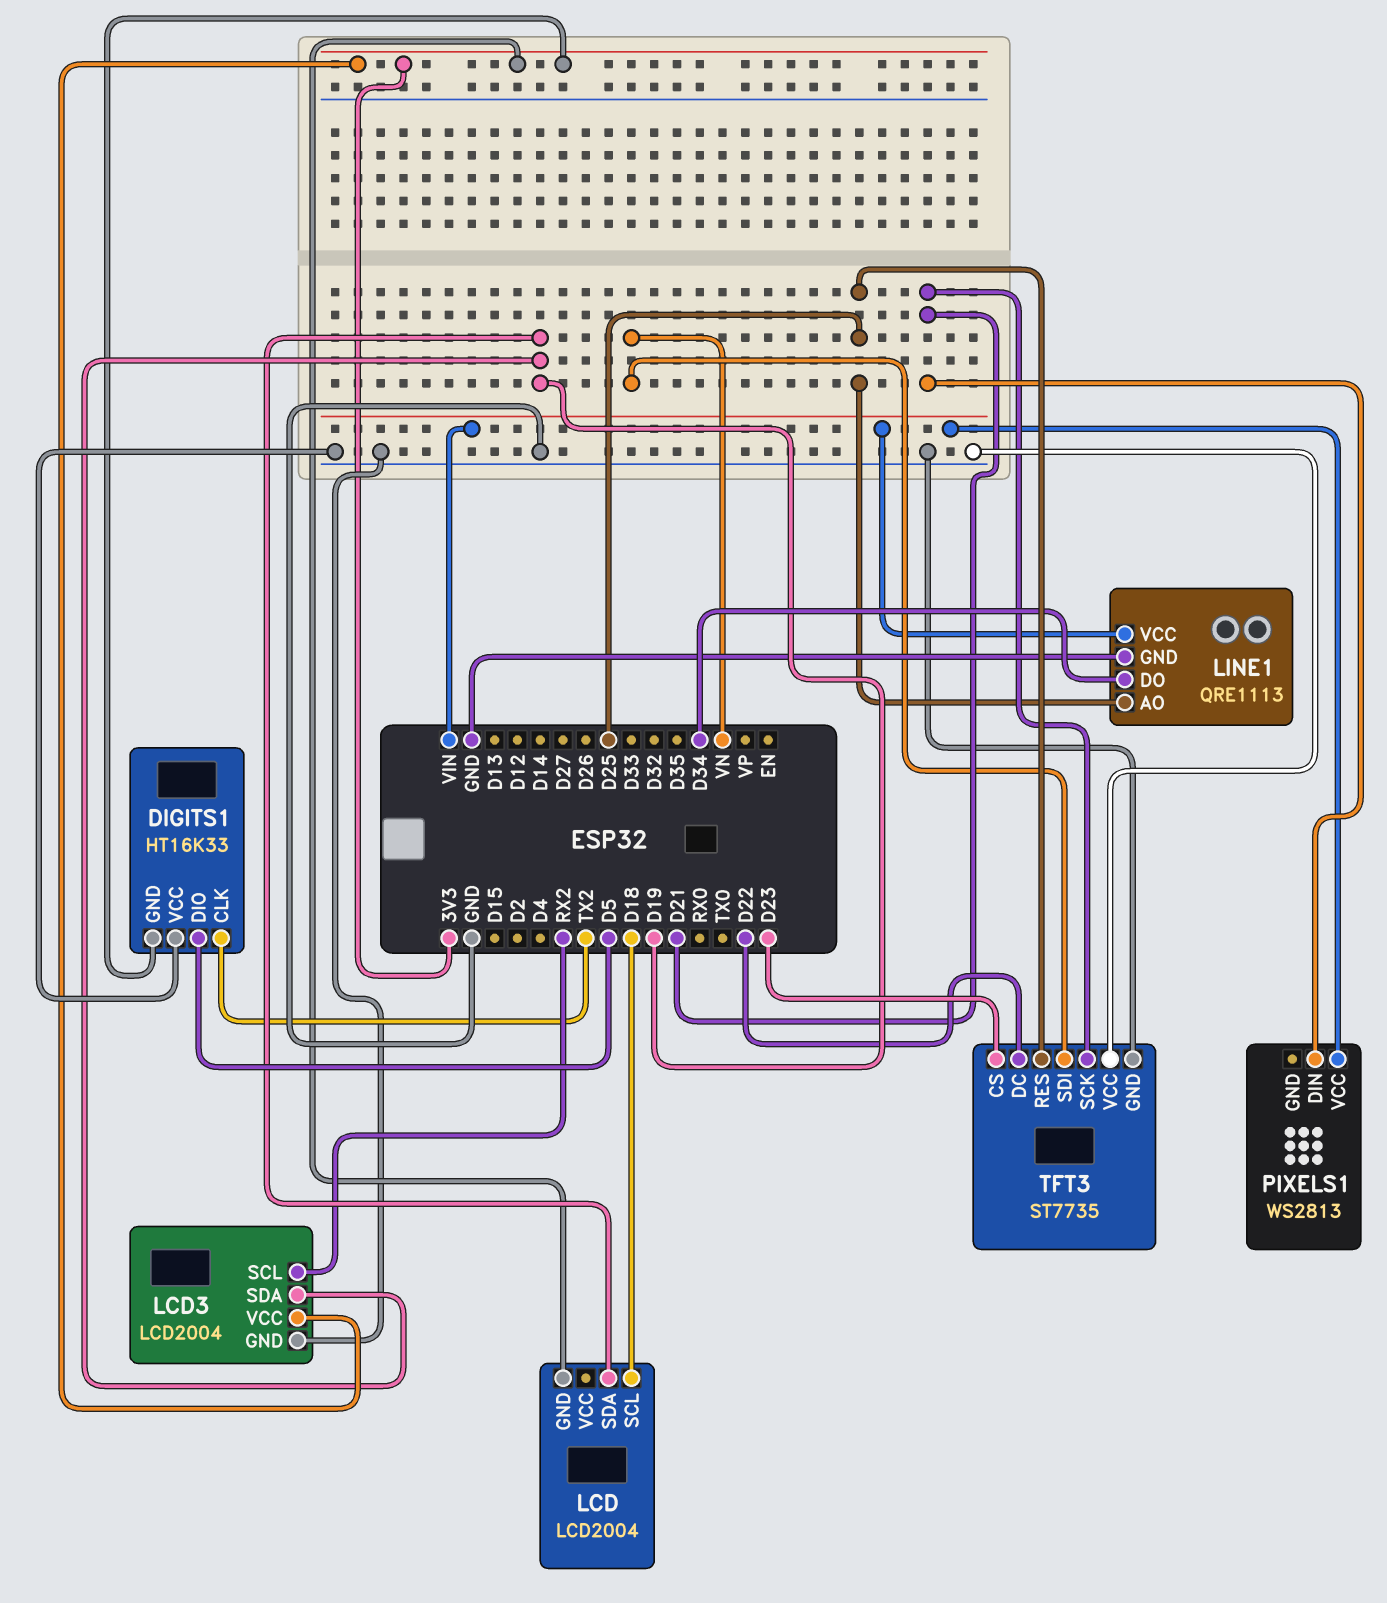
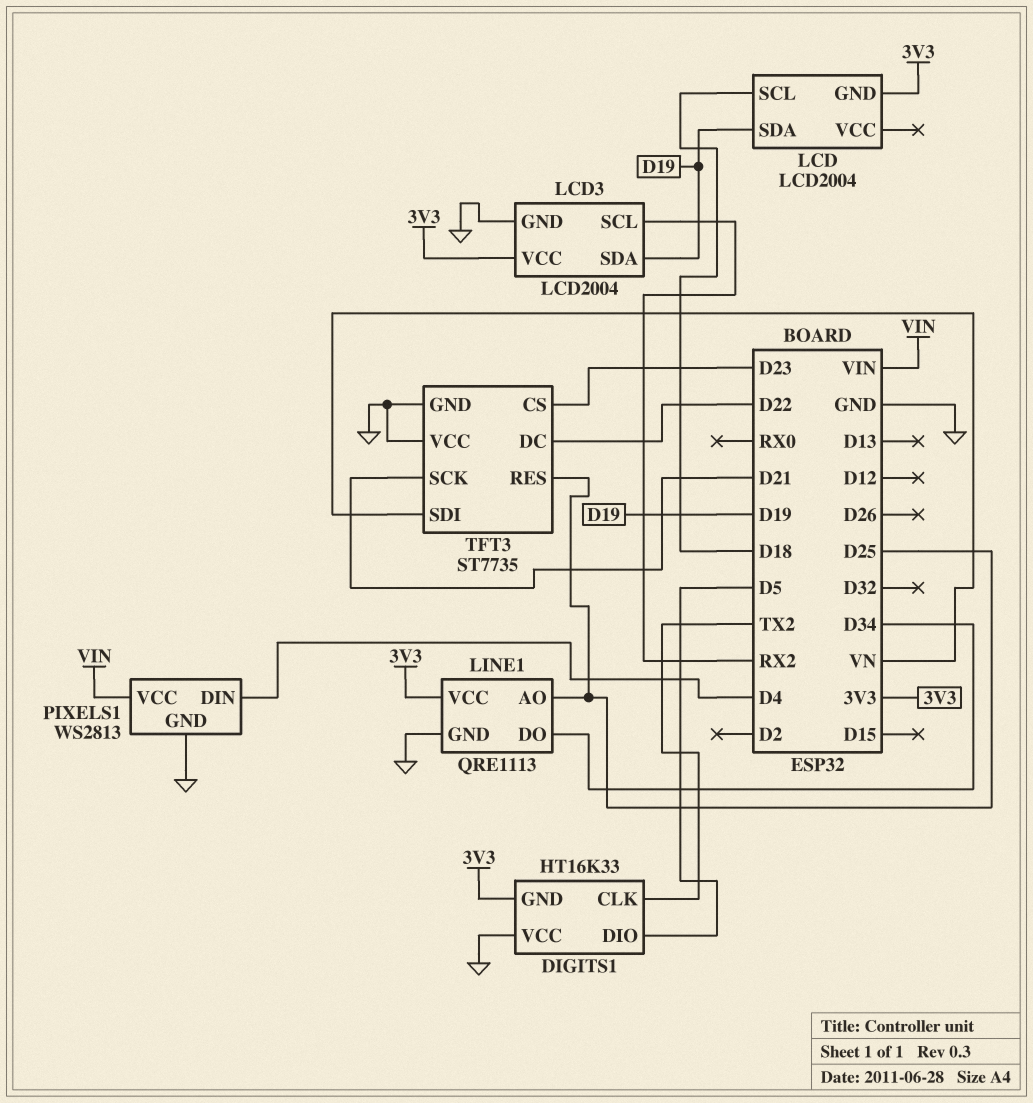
LINE1 pin VCC: VIN -> 3V3
PIXELS1 pin DIN: D21 -> D4
PIXELS1 pin GND: none -> GND

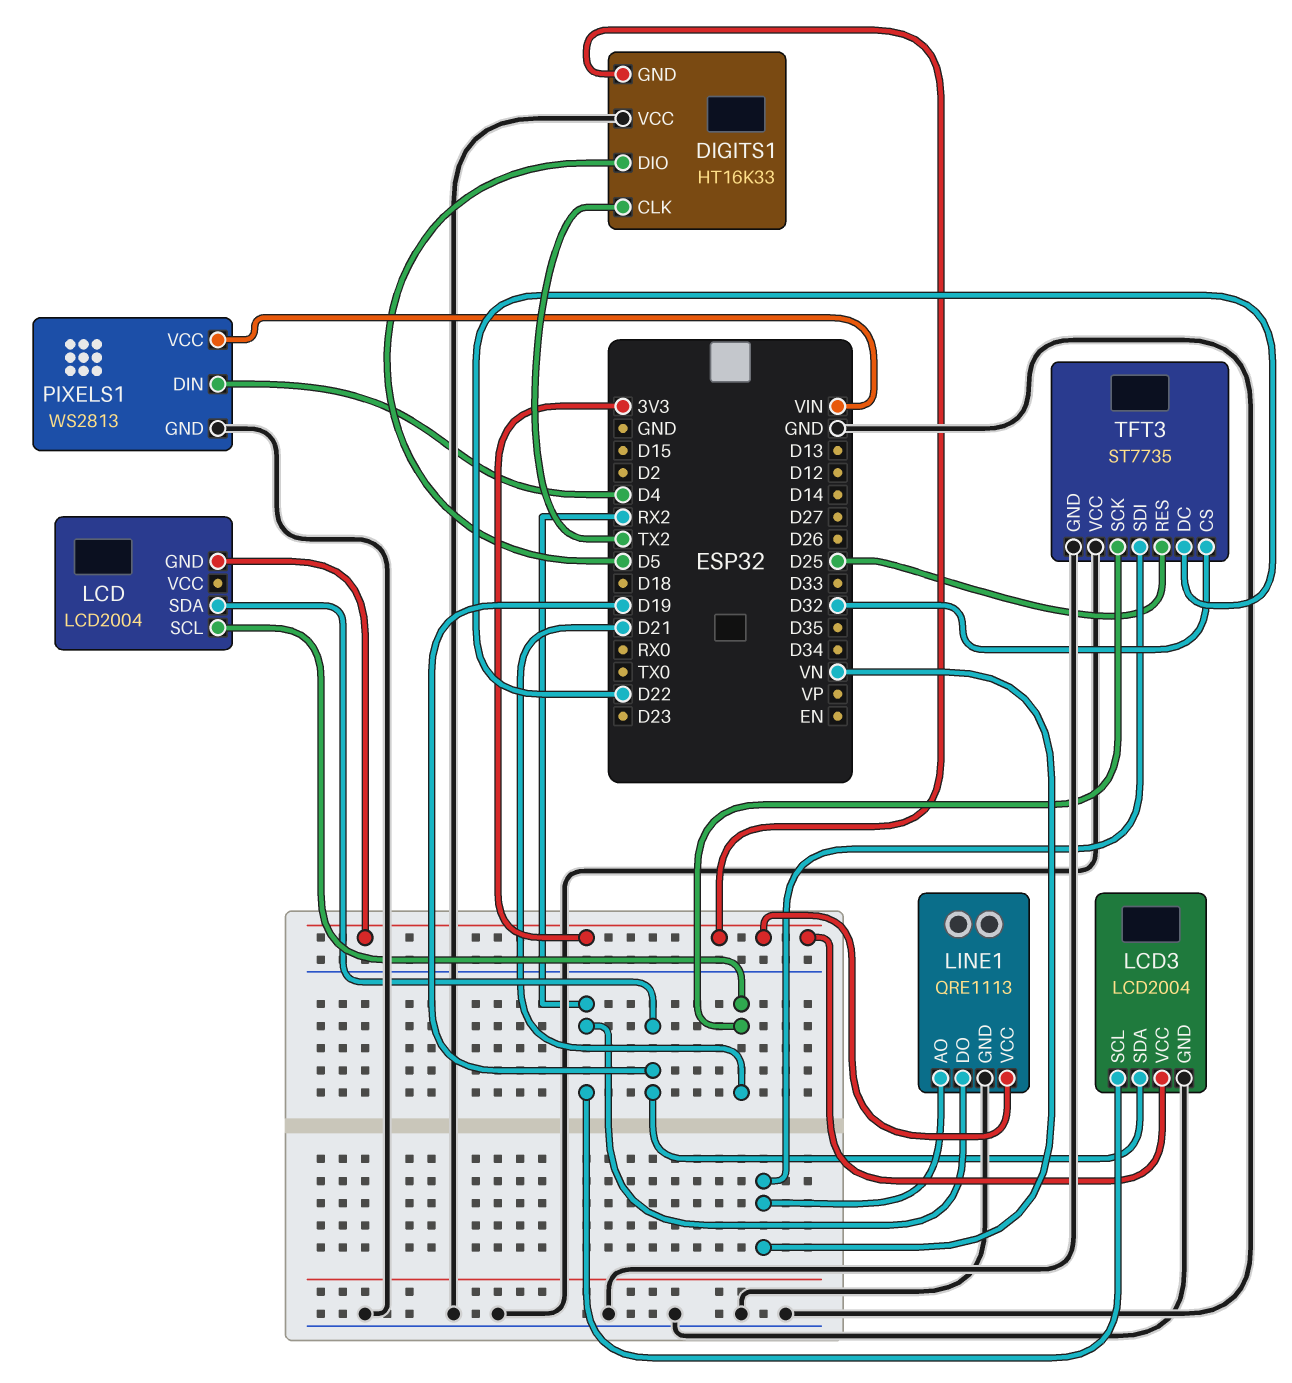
LCD pin SCL: D18 -> D21
LINE1 pin AO: D25 -> VN
LINE1 pin DO: D34 -> RX2
TFT3 pin CS: D23 -> D32

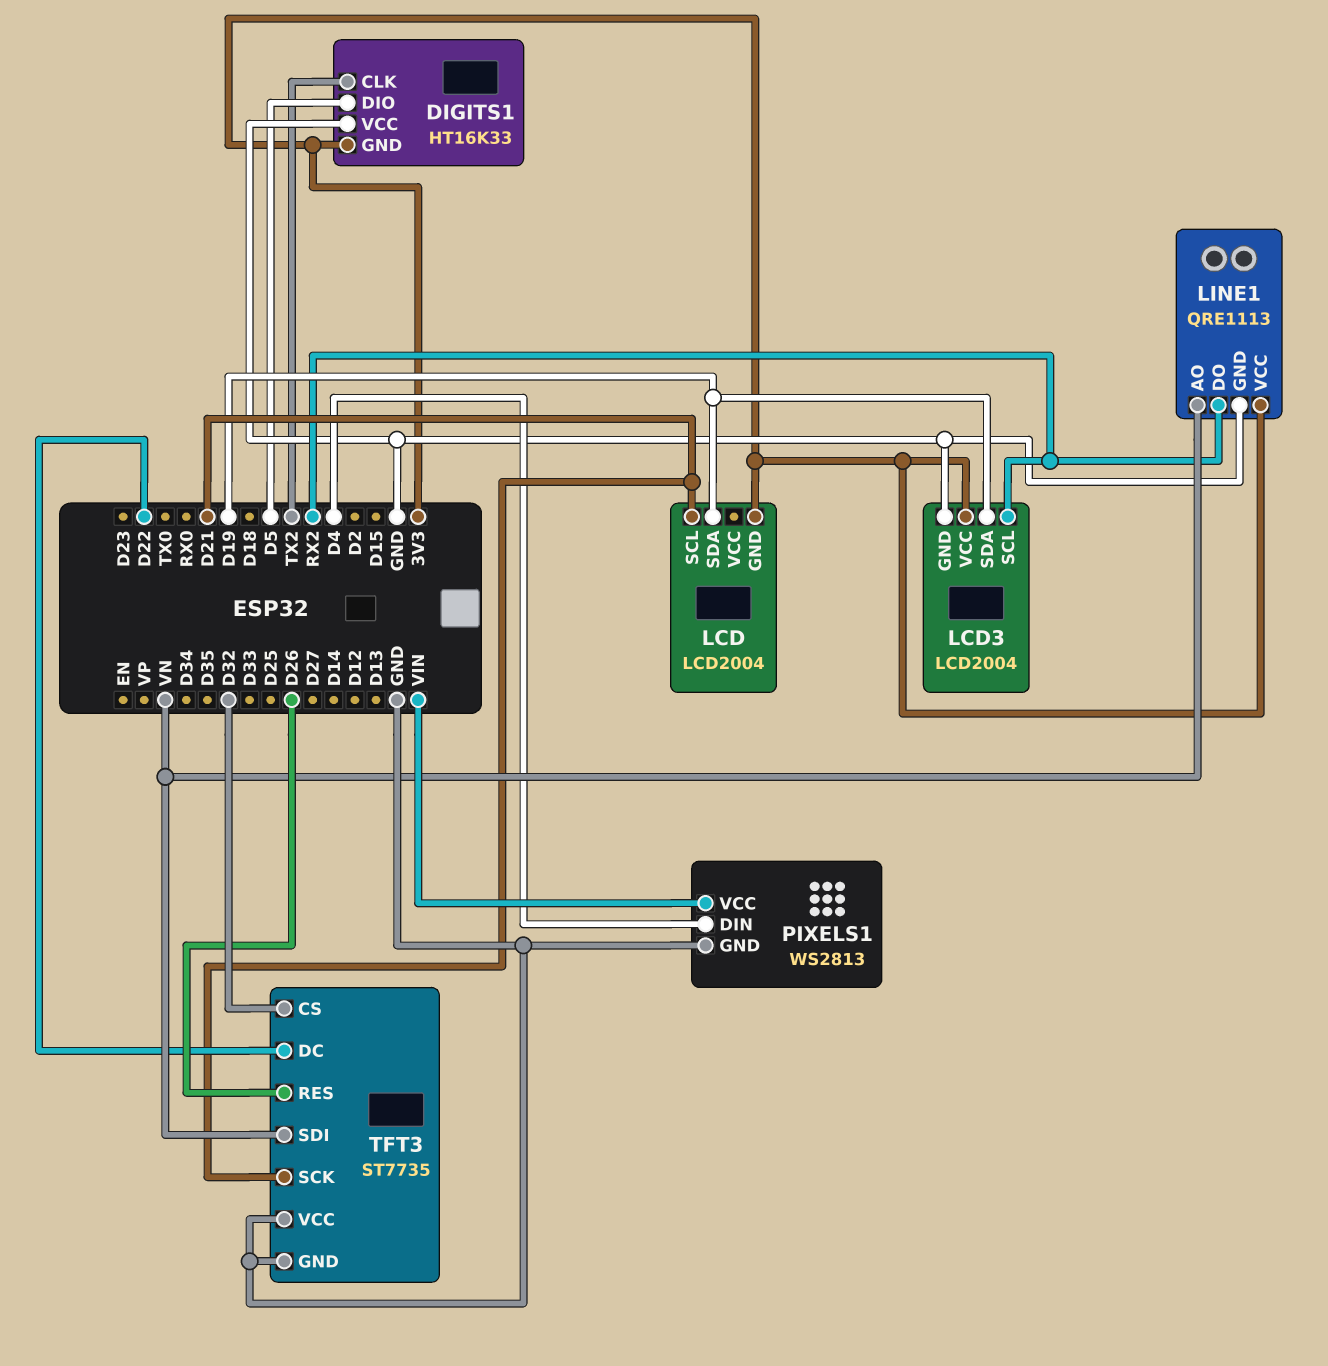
TFT3 pin RES: D25 -> D26

